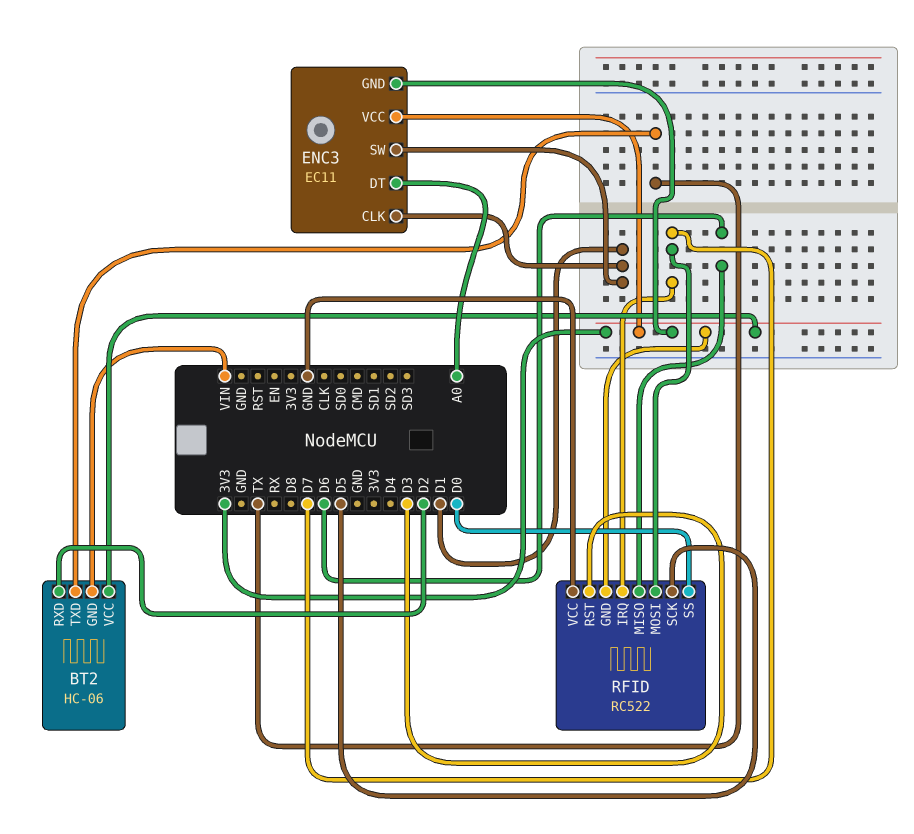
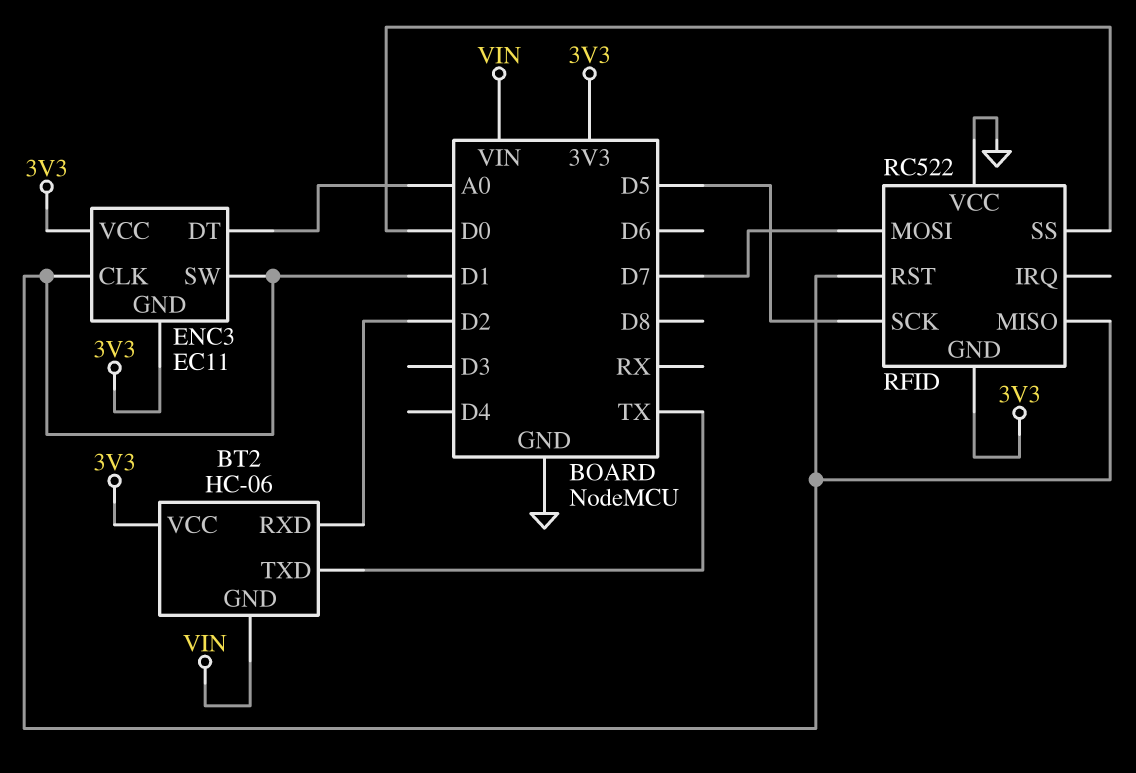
RFID pin IRQ: D7 -> none
RFID pin MISO: D6 -> D1
RFID pin RST: D3 -> D1

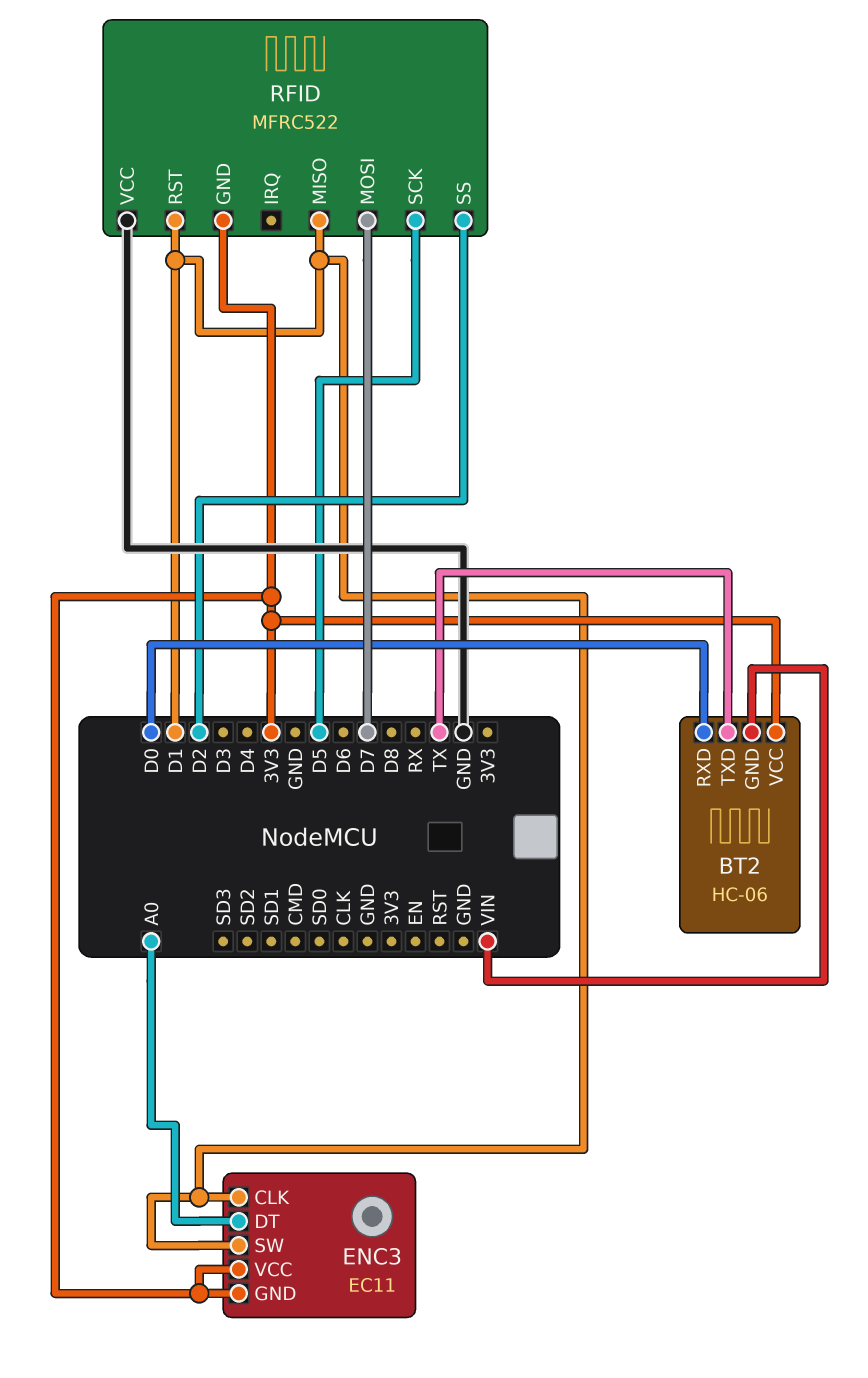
BT2 pin RXD: D2 -> D0
RFID: RC522 -> MFRC522
RFID pin SS: D0 -> D2

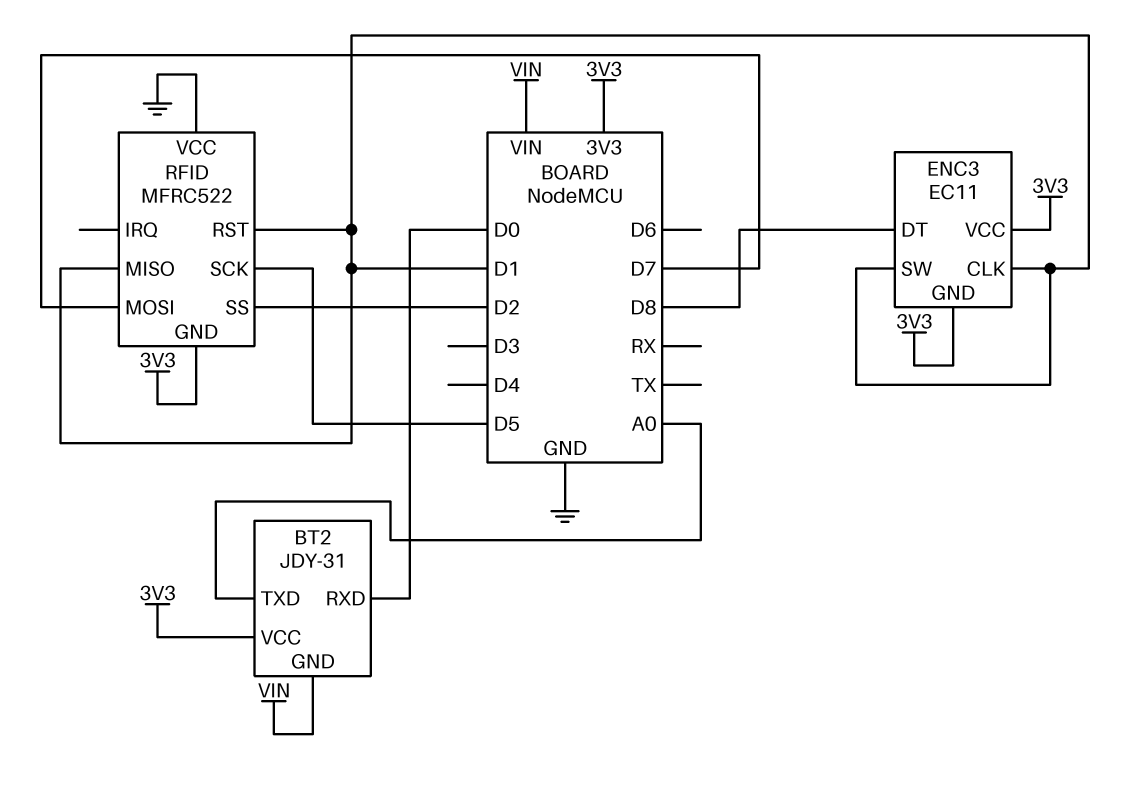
BT2: HC-06 -> JDY-31
BT2 pin TXD: TX -> A0
ENC3 pin DT: A0 -> D8

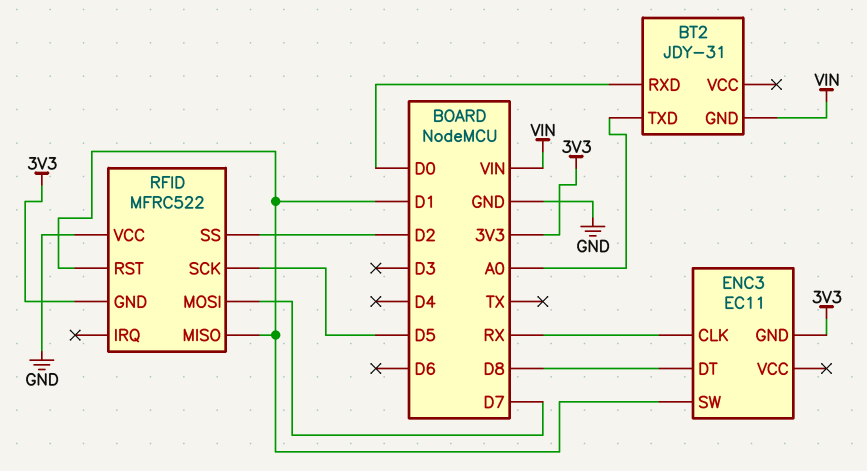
BT2 pin VCC: 3V3 -> none
ENC3 pin CLK: D1 -> RX
ENC3 pin VCC: 3V3 -> none

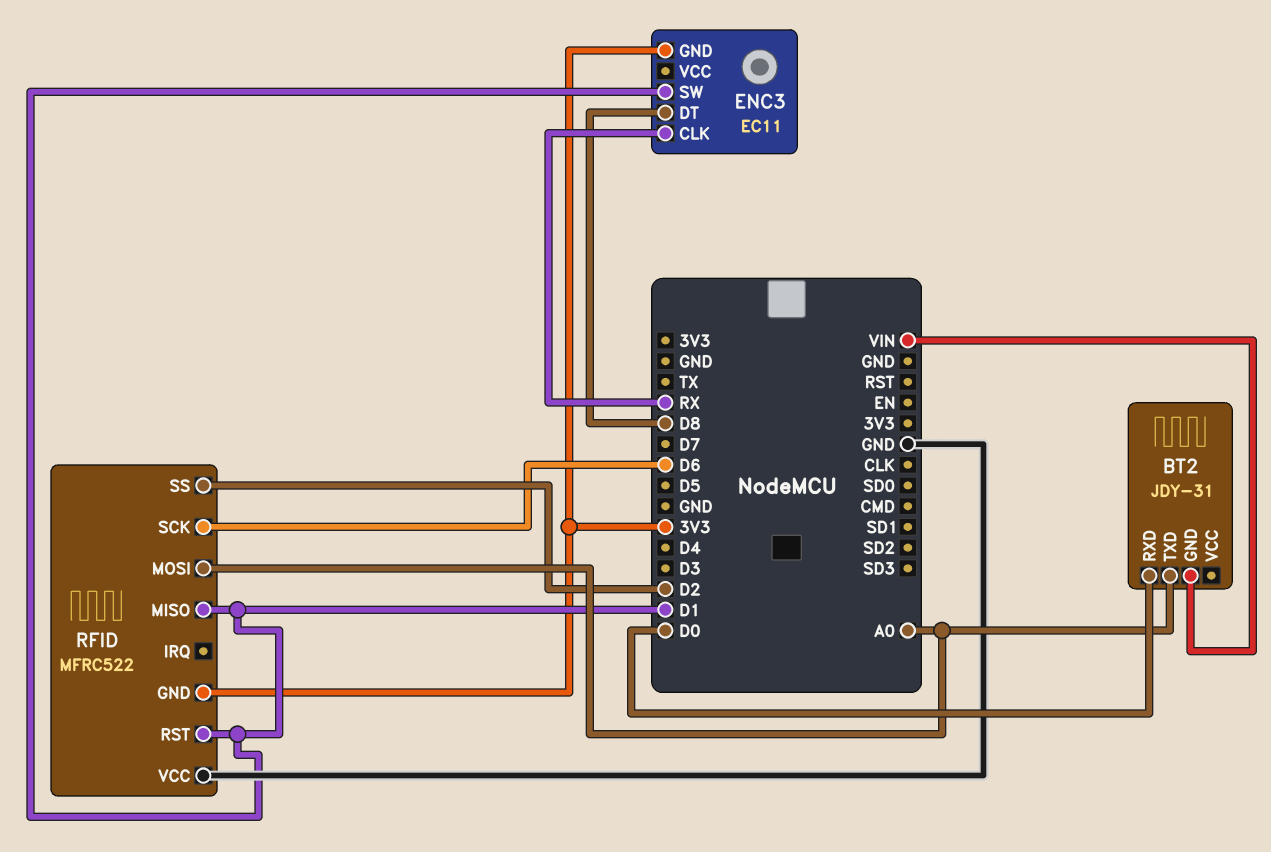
RFID pin MOSI: D7 -> A0
RFID pin SCK: D5 -> D6

